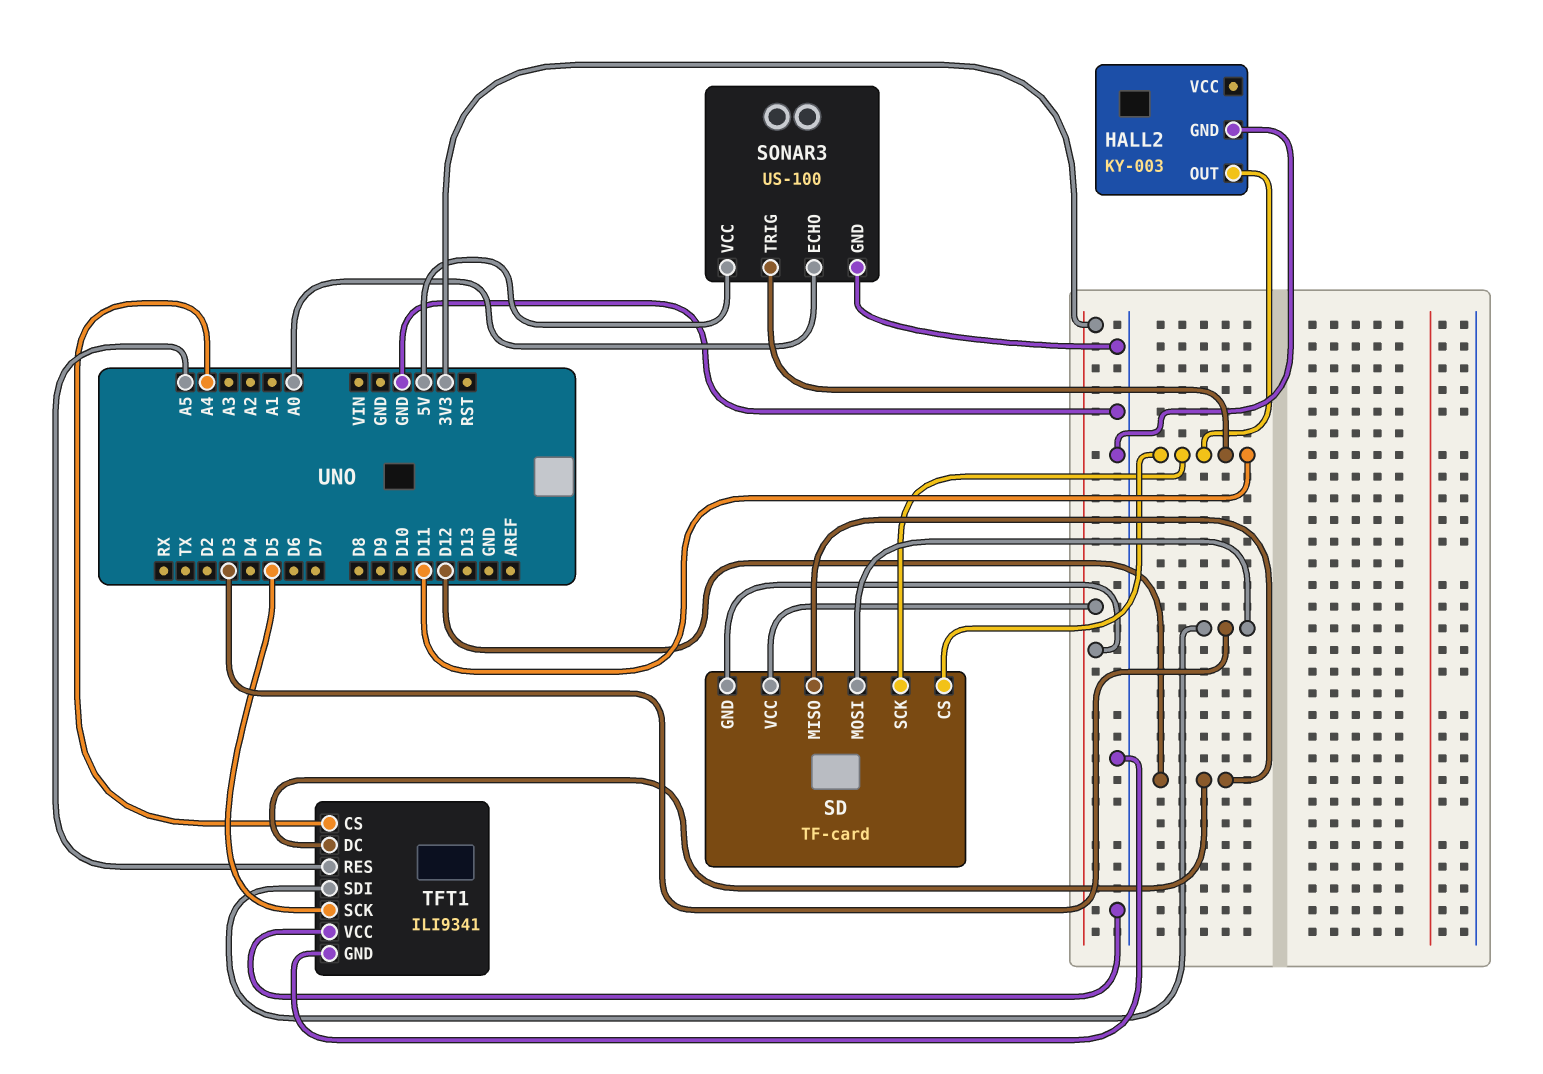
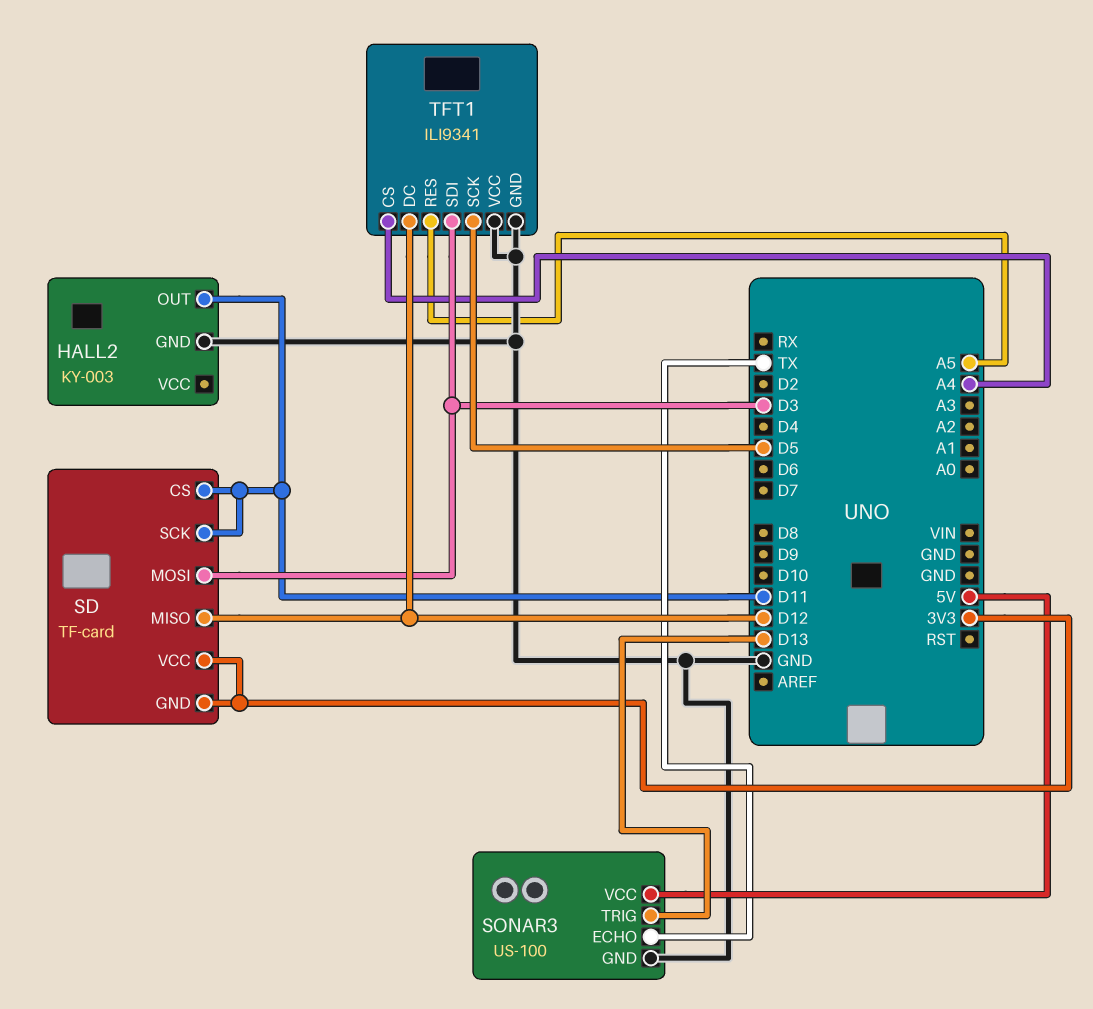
SONAR3 pin ECHO: A0 -> TX
SONAR3 pin TRIG: D11 -> D13

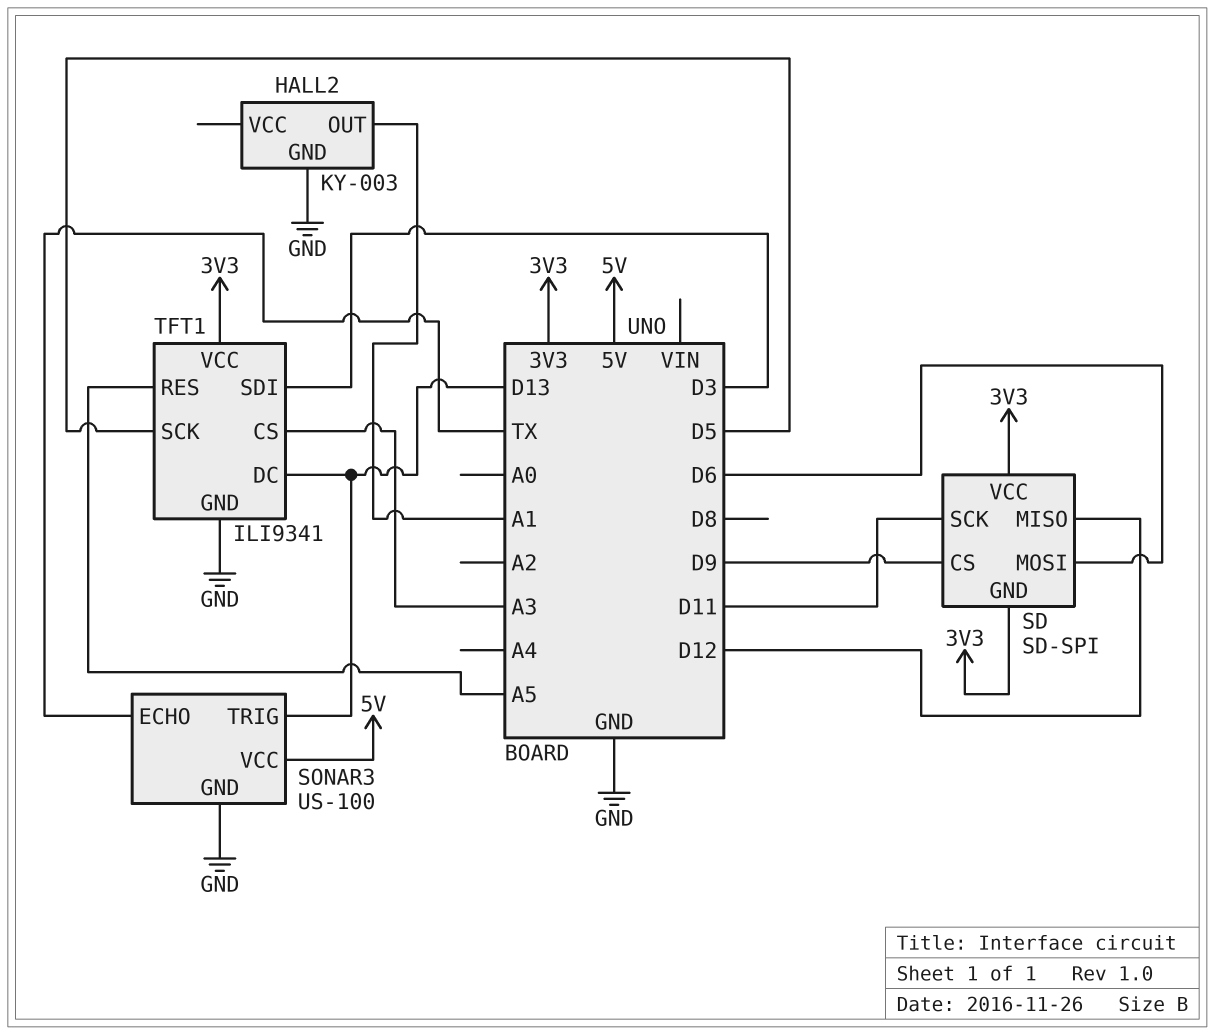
HALL2 pin OUT: D11 -> A1
SD: TF-card -> SD-SPI
SD pin CS: D11 -> D9
SD pin MOSI: D3 -> D6
TFT1 pin CS: A4 -> A3
TFT1 pin DC: D12 -> D13
TFT1 pin VCC: GND -> 3V3

